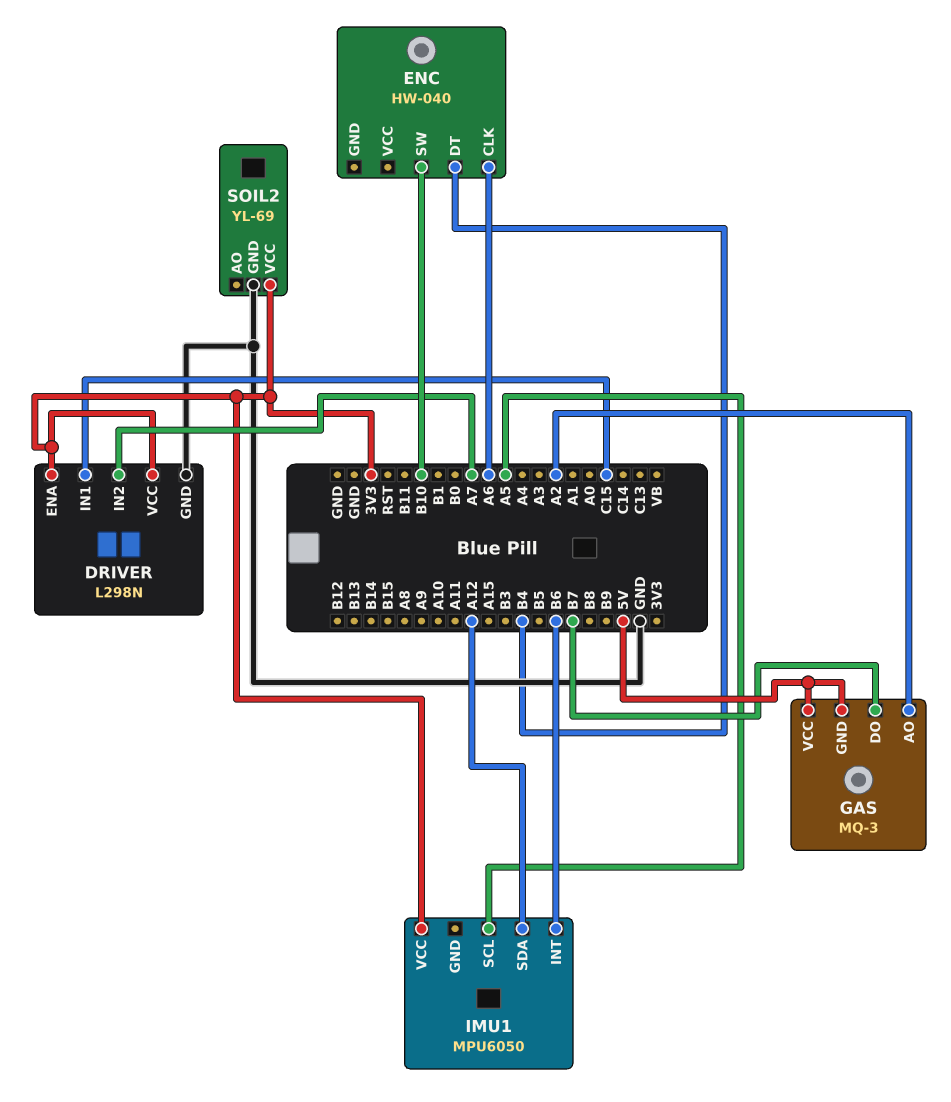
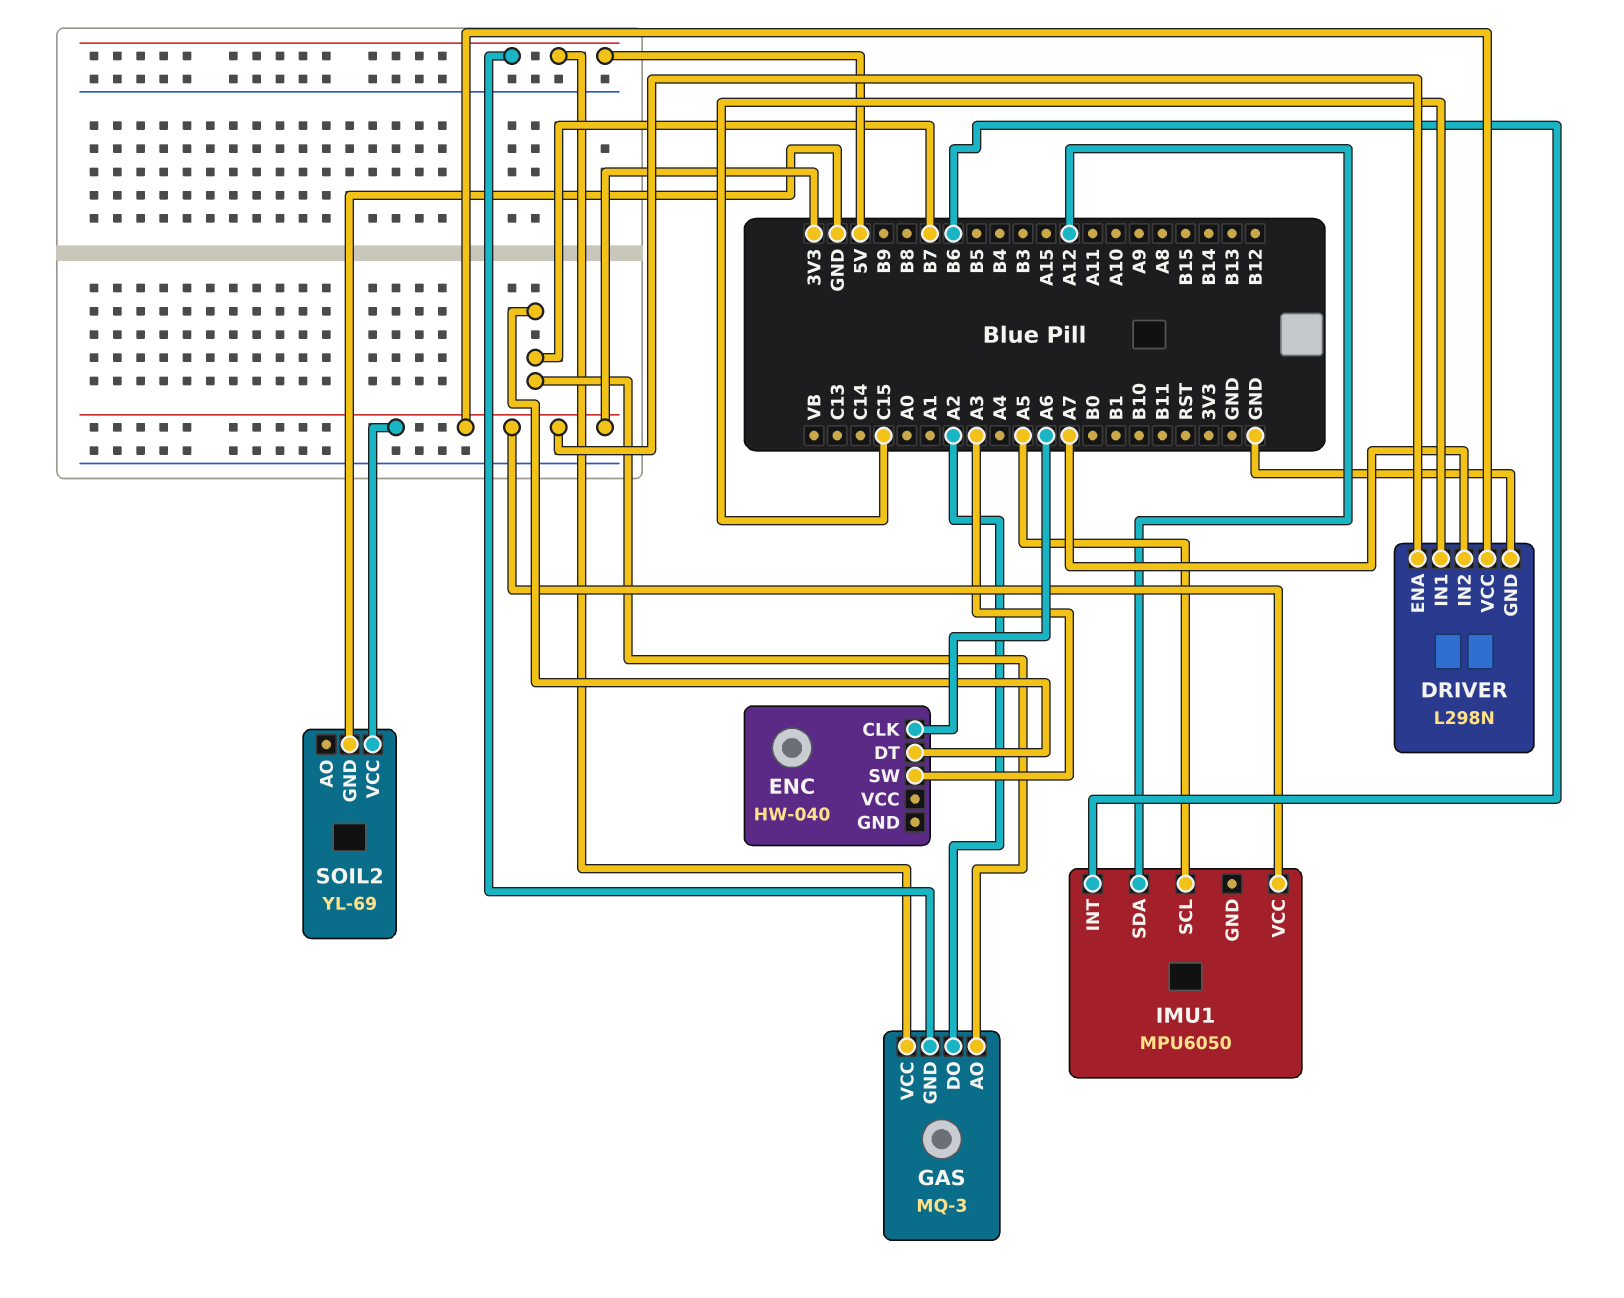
ENC pin DT: B4 -> B7
ENC pin SW: B10 -> A3
GAS pin AO: A2 -> B7
GAS pin DO: B7 -> A2

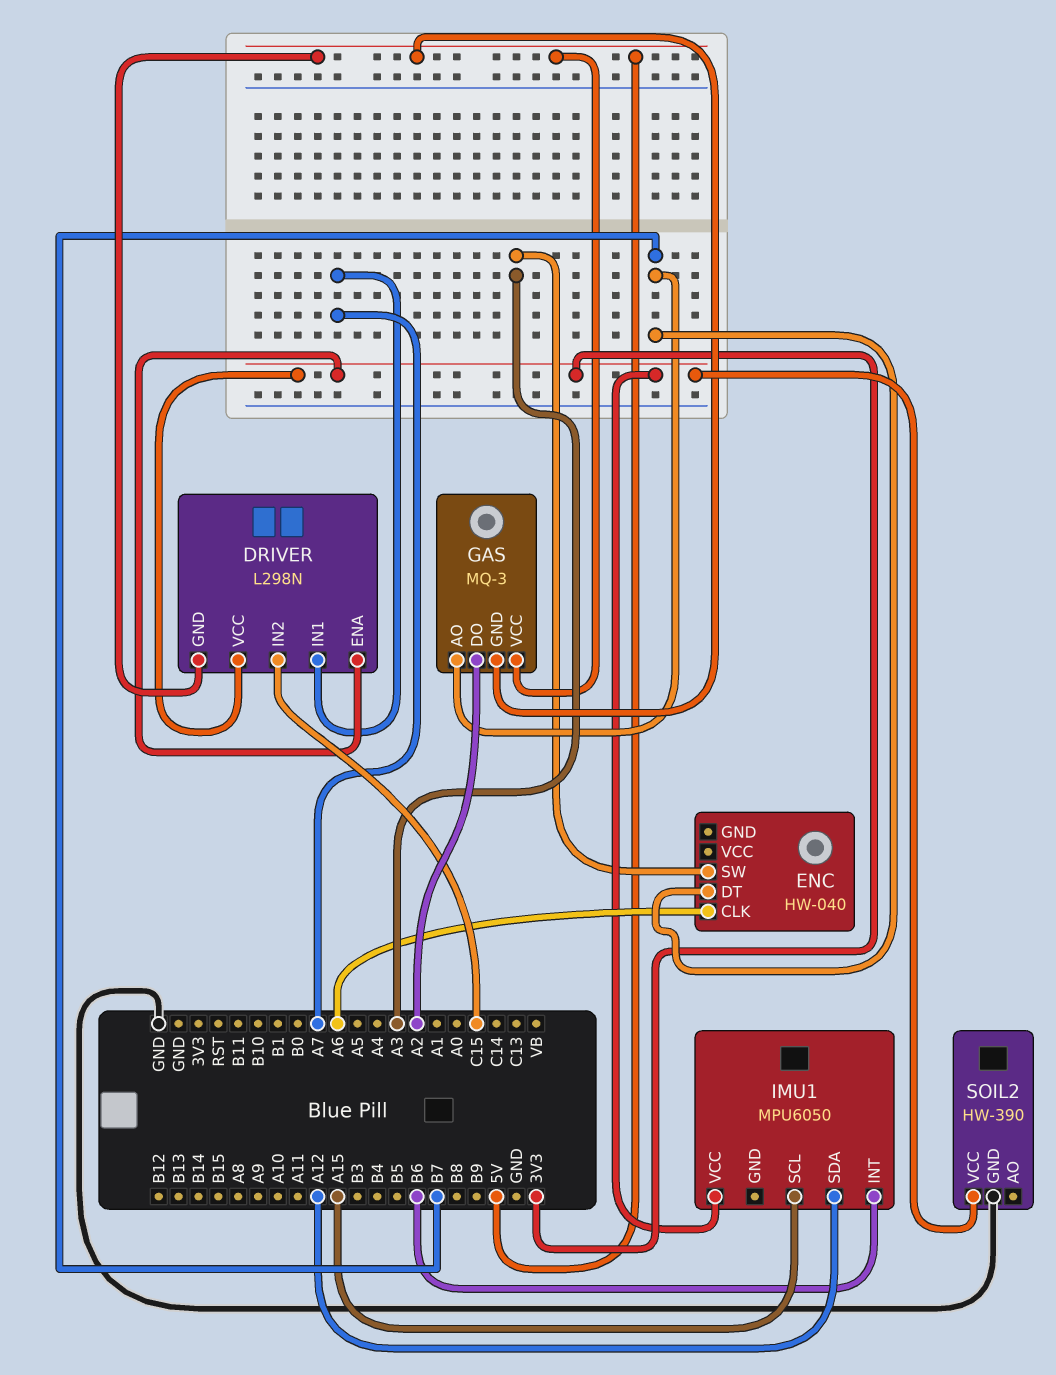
DRIVER pin GND: GND -> 5V
DRIVER pin IN1: C15 -> A7
DRIVER pin IN2: A7 -> C15
IMU1 pin SCL: A5 -> A15
SOIL2: YL-69 -> HW-390

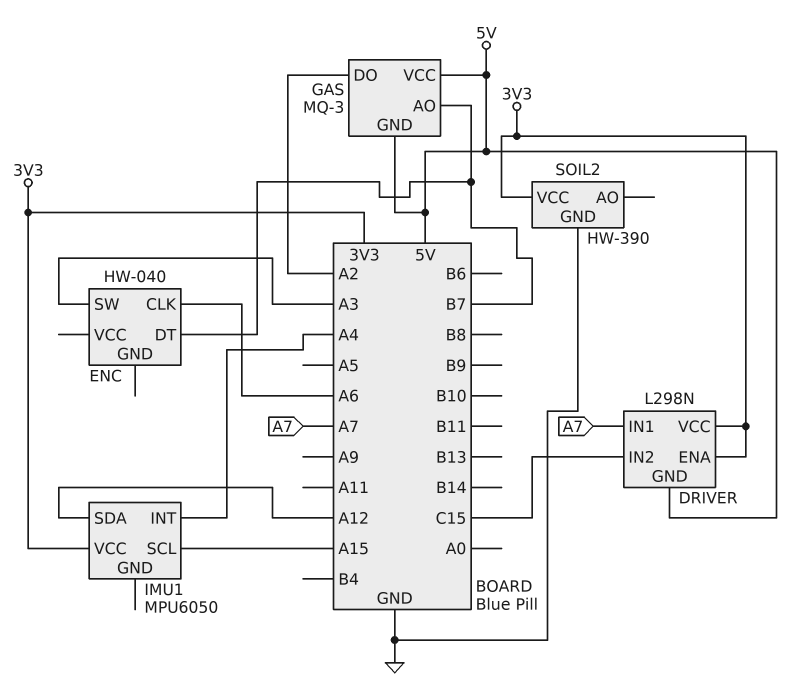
IMU1 pin INT: B6 -> A4

